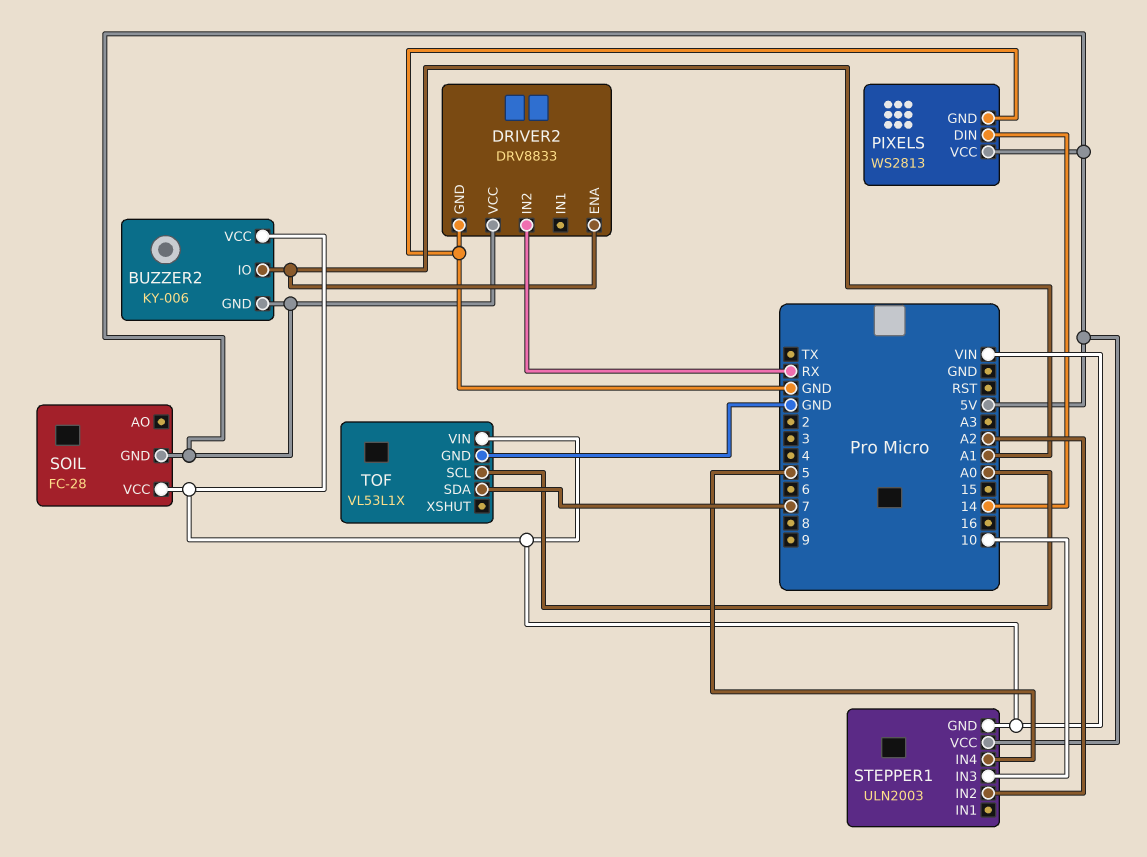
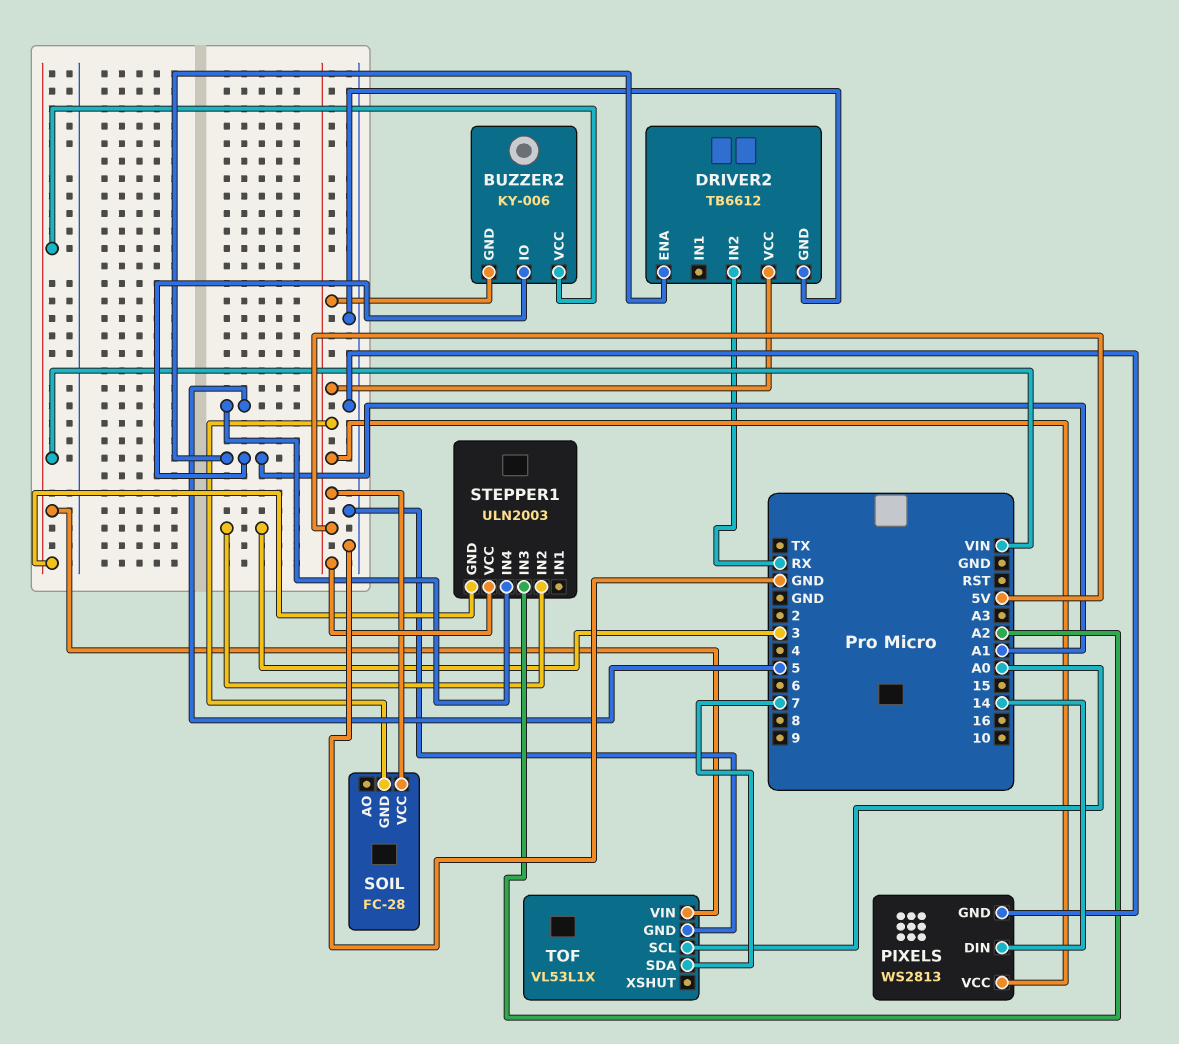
DRIVER2: DRV8833 -> TB6612
SOIL pin VCC: VIN -> 5V
STEPPER1 pin IN2: A2 -> 3
STEPPER1 pin IN3: 10 -> A2

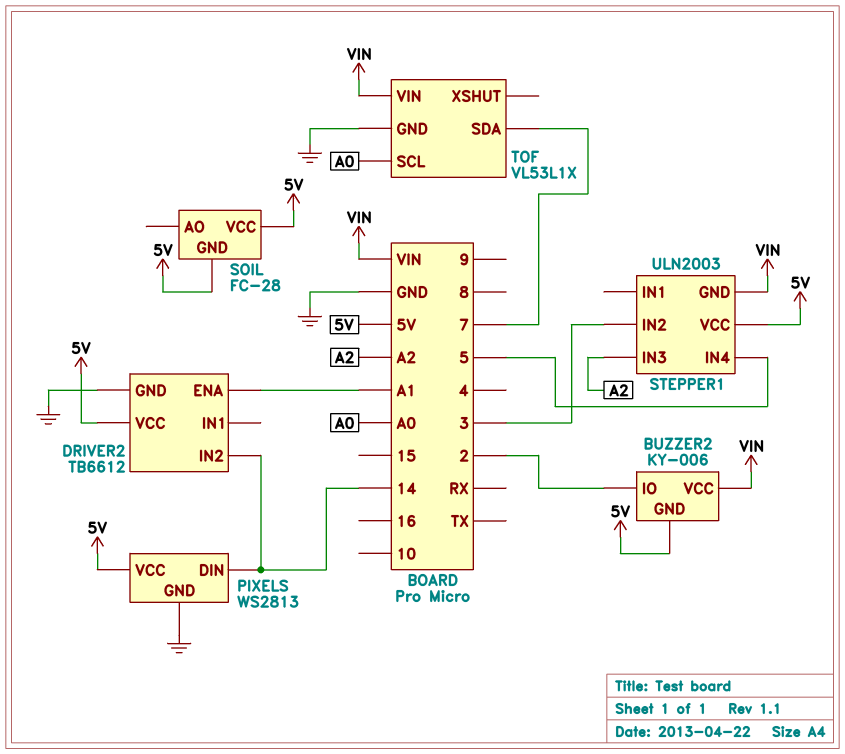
BUZZER2 pin IO: A1 -> 2
DRIVER2 pin IN2: RX -> 14

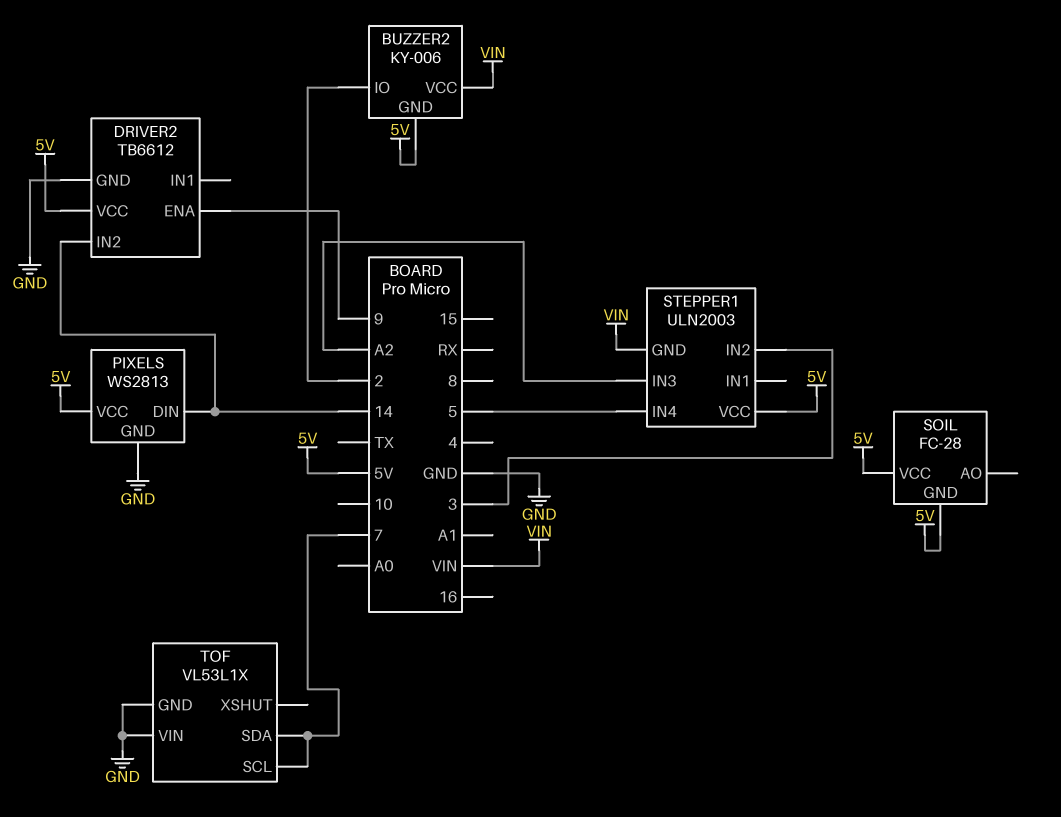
DRIVER2 pin ENA: A1 -> 9
TOF pin SCL: A0 -> 7
TOF pin VIN: VIN -> GND

